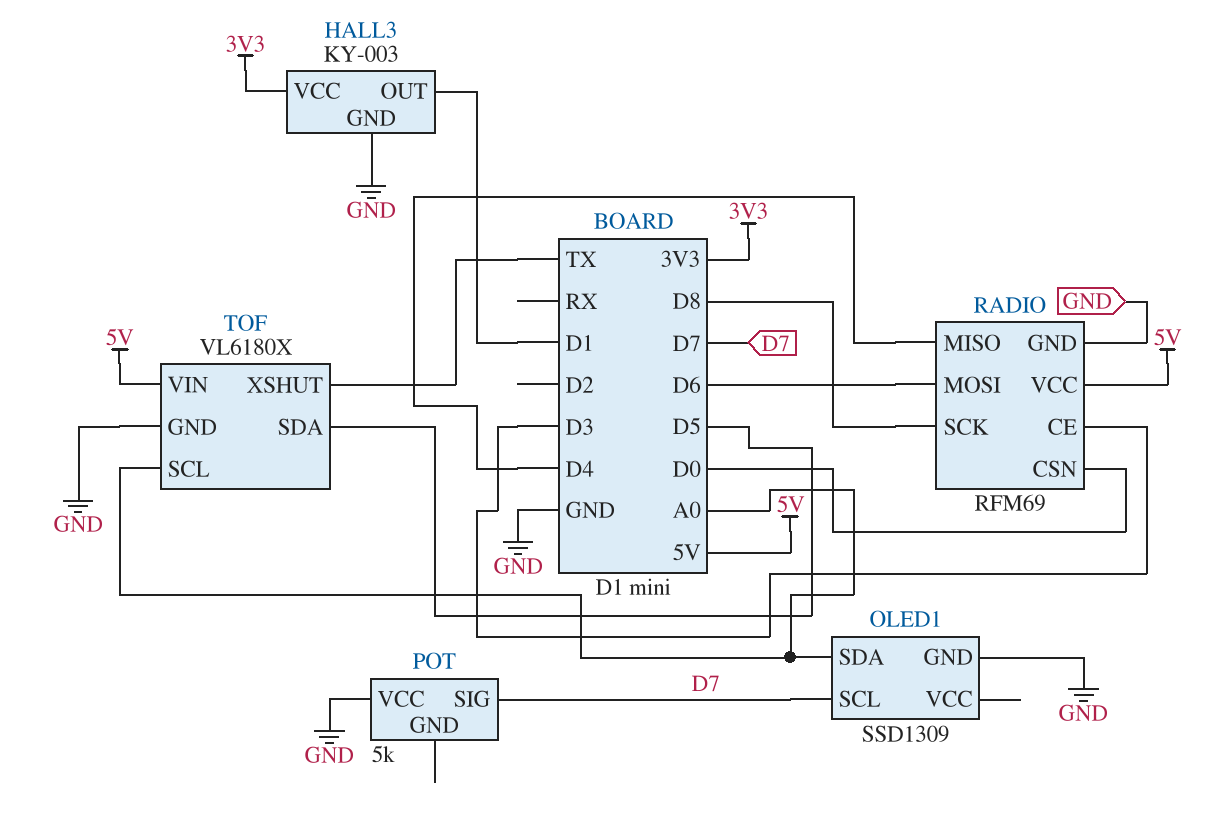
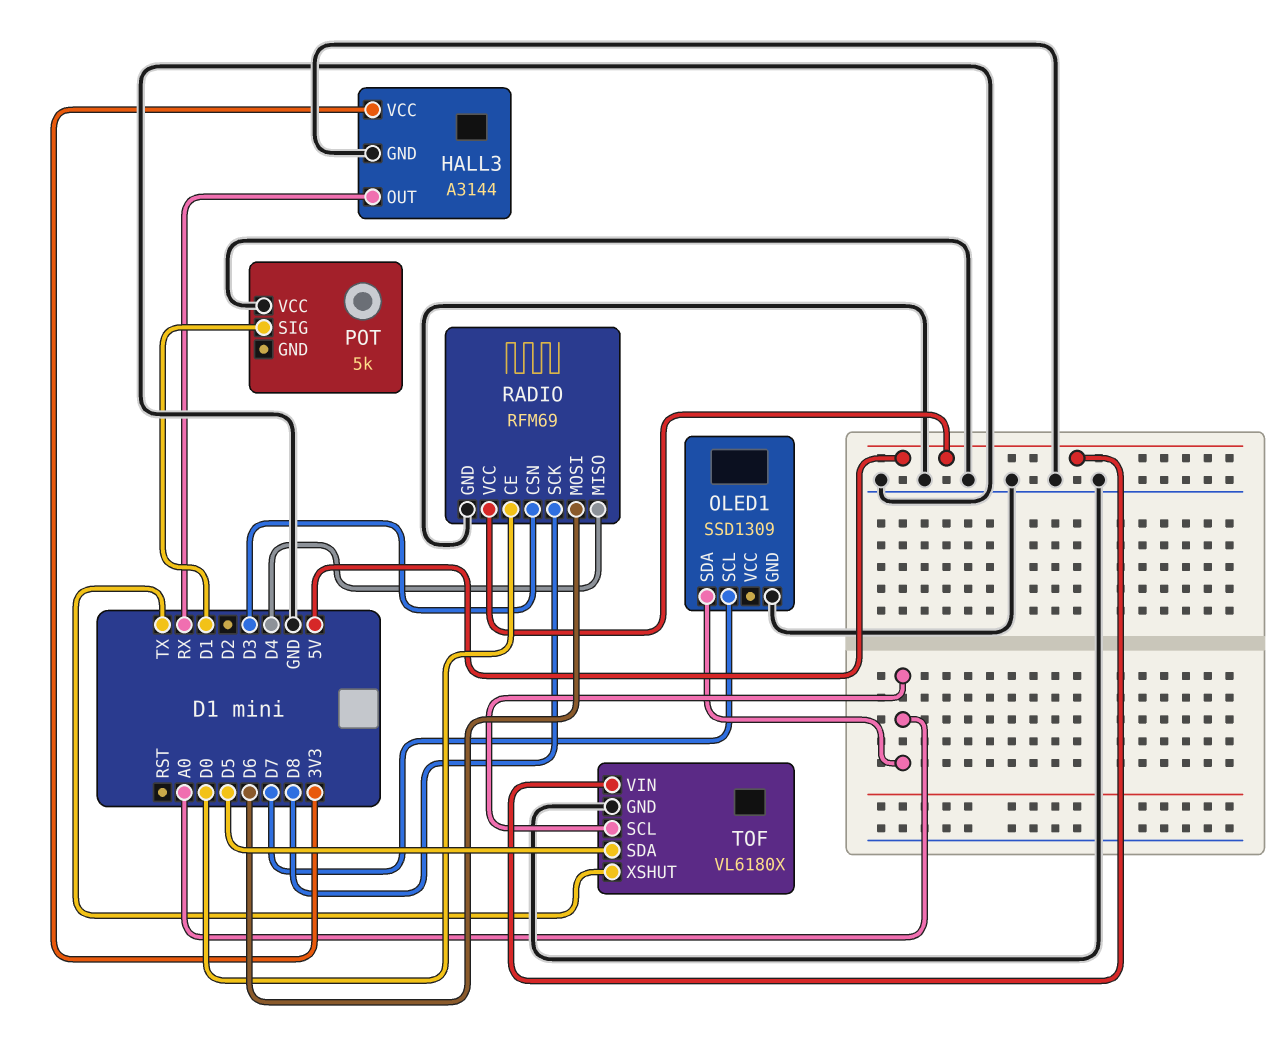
HALL3: KY-003 -> A3144
HALL3 pin OUT: D1 -> RX
POT pin SIG: D7 -> D1
RADIO pin CE: D3 -> D0
RADIO pin CSN: D0 -> D3

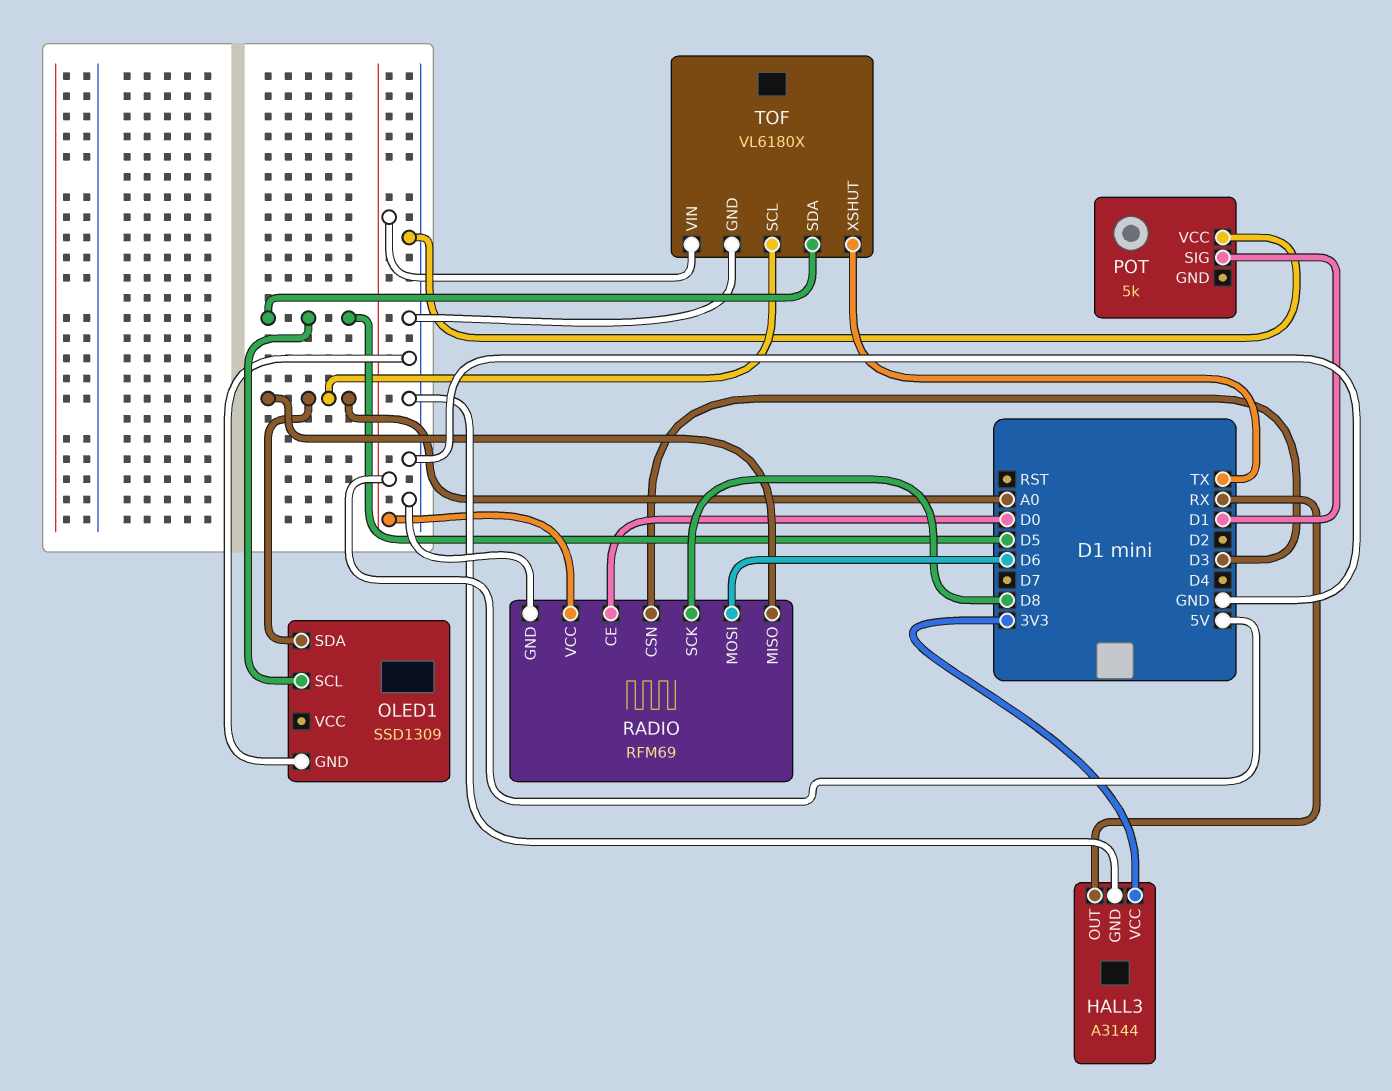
OLED1 pin SCL: D7 -> D5
RADIO pin MISO: D4 -> A0

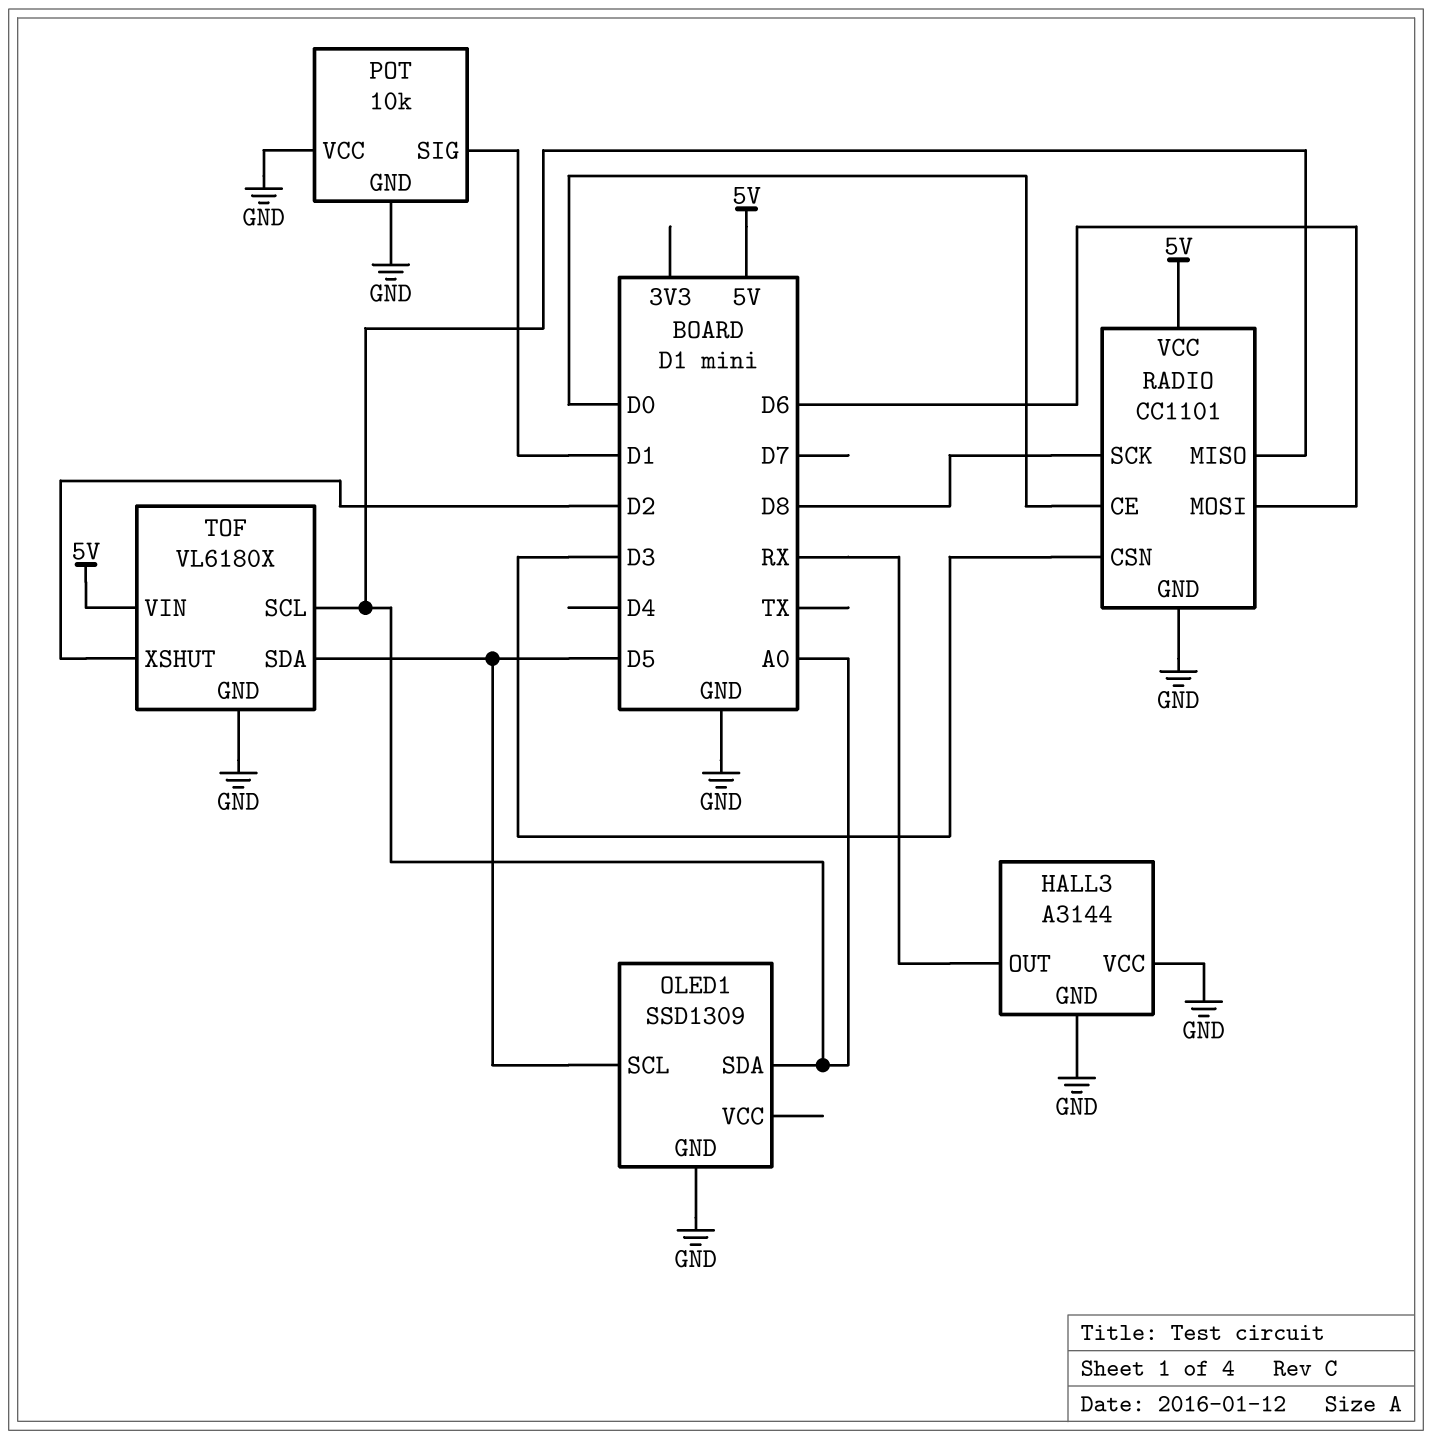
HALL3 pin VCC: 3V3 -> GND
POT: 5k -> 10k
POT pin GND: none -> GND
RADIO: RFM69 -> CC1101
TOF pin XSHUT: TX -> D2

